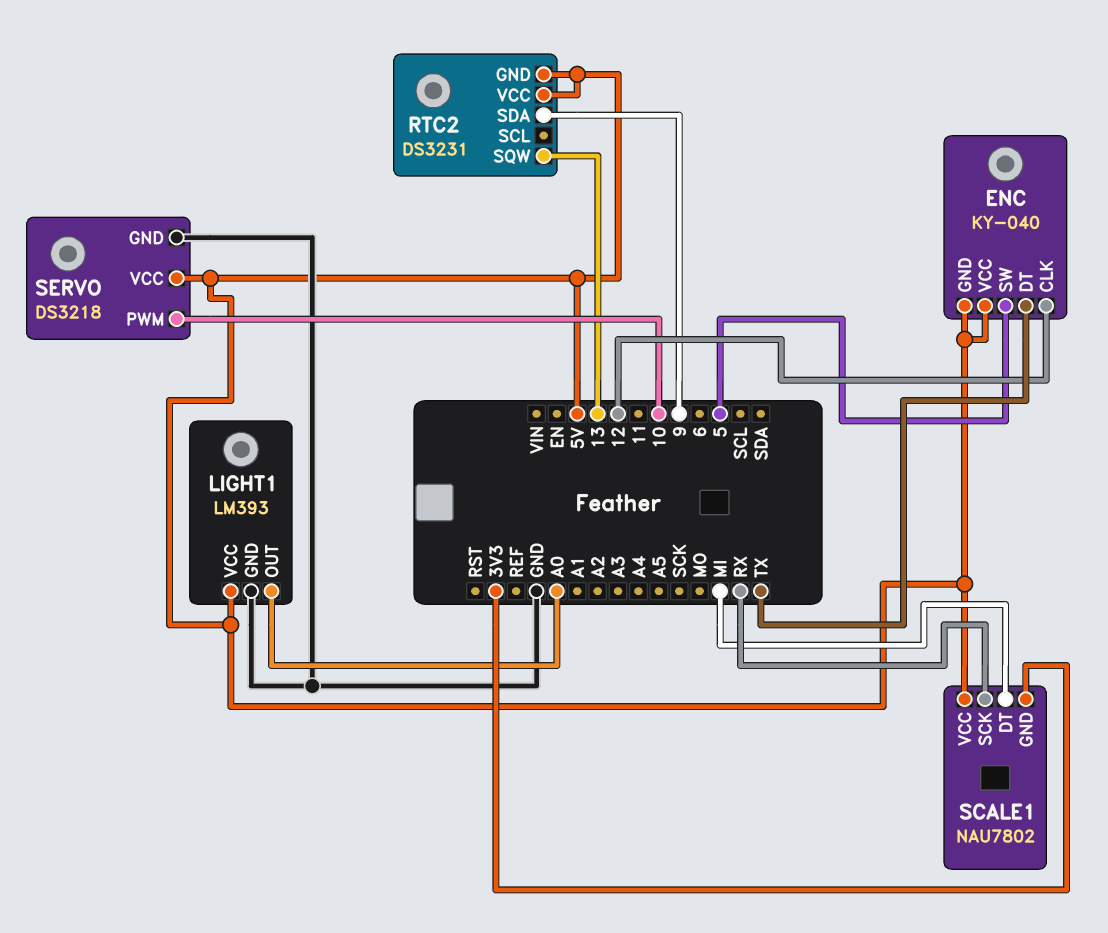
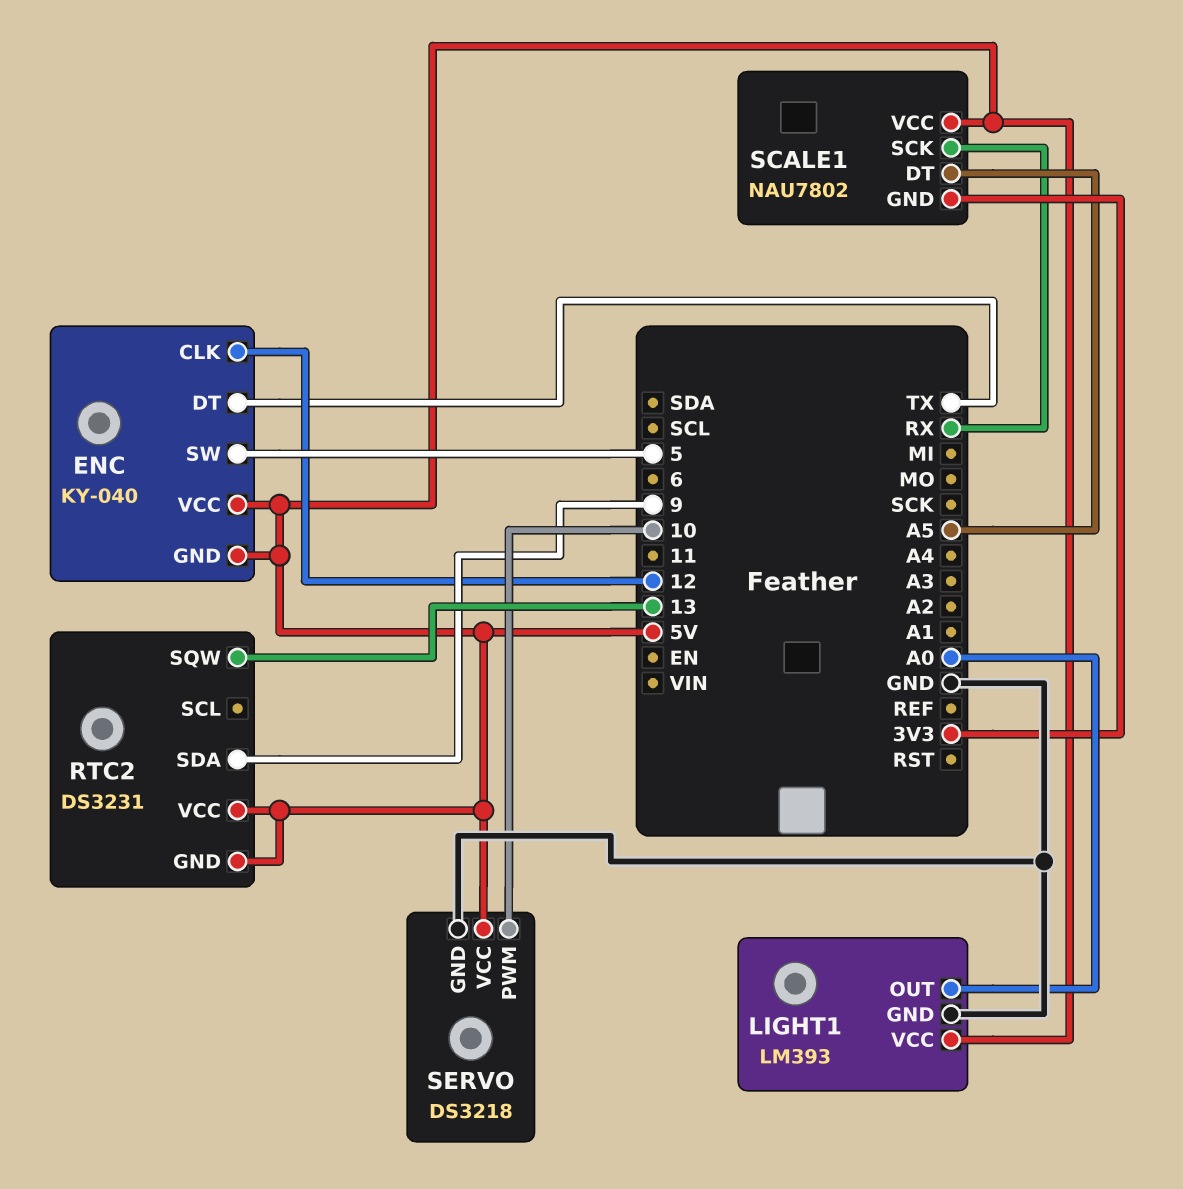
SCALE1 pin DT: MI -> A5

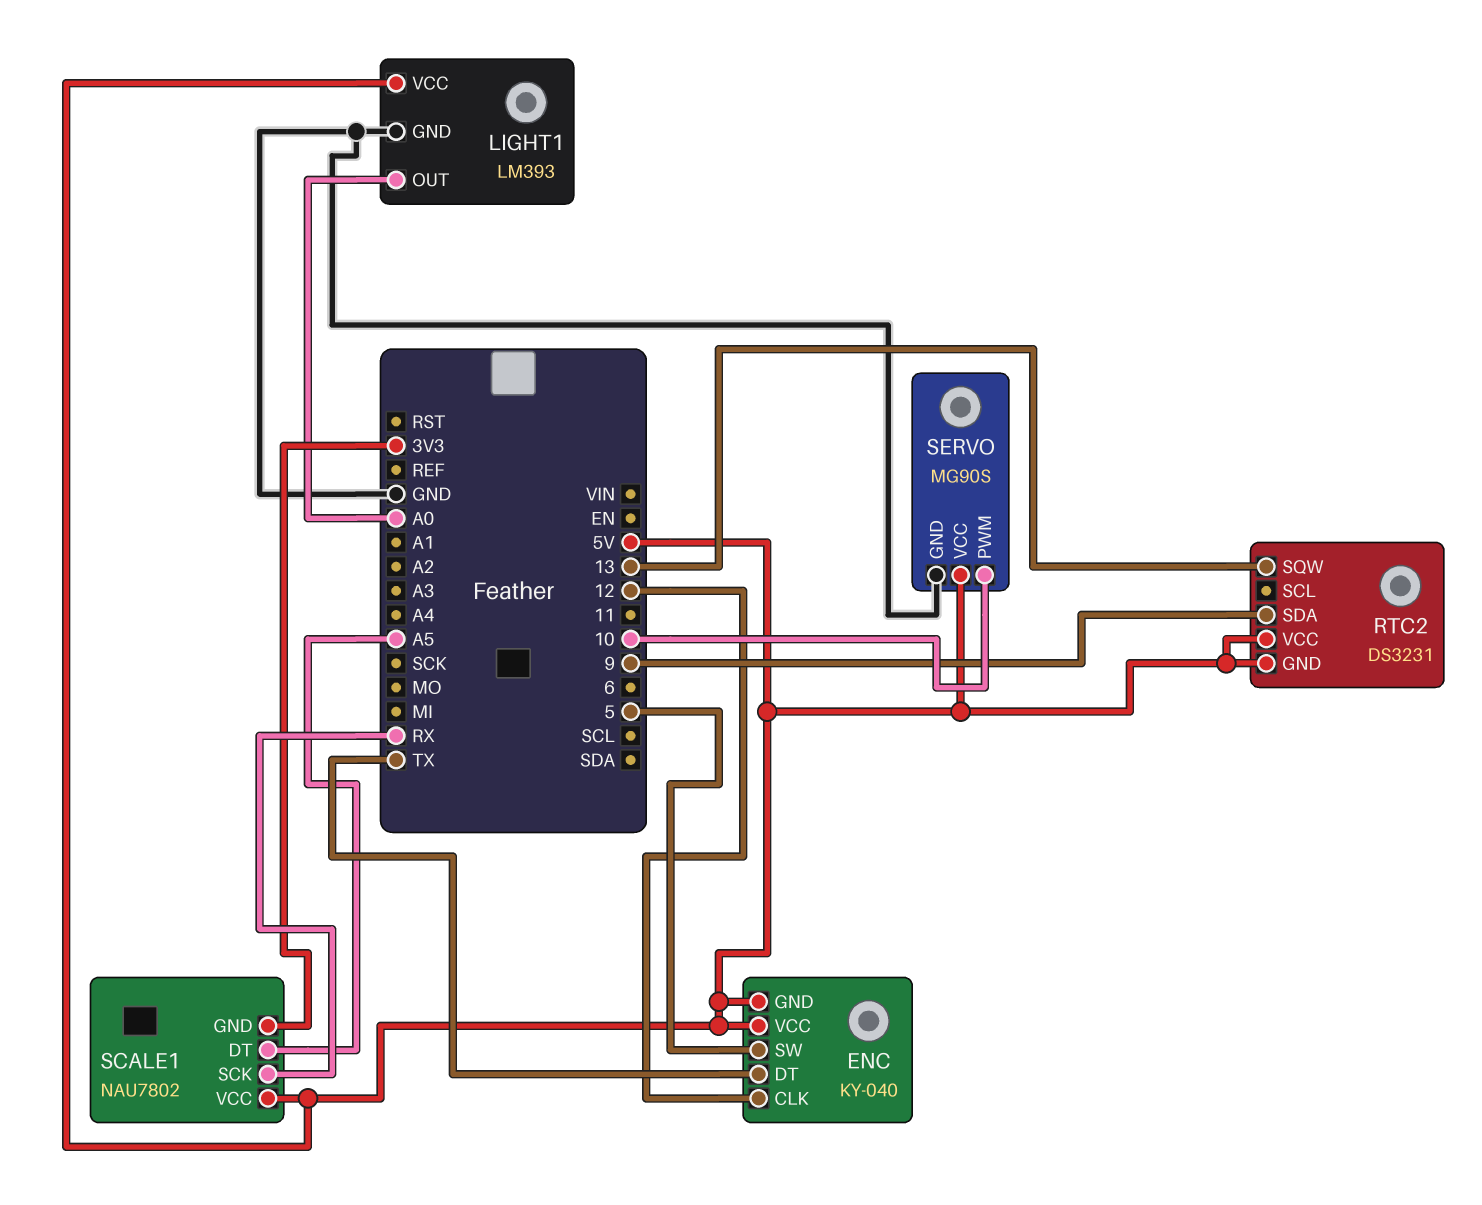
SERVO: DS3218 -> MG90S

